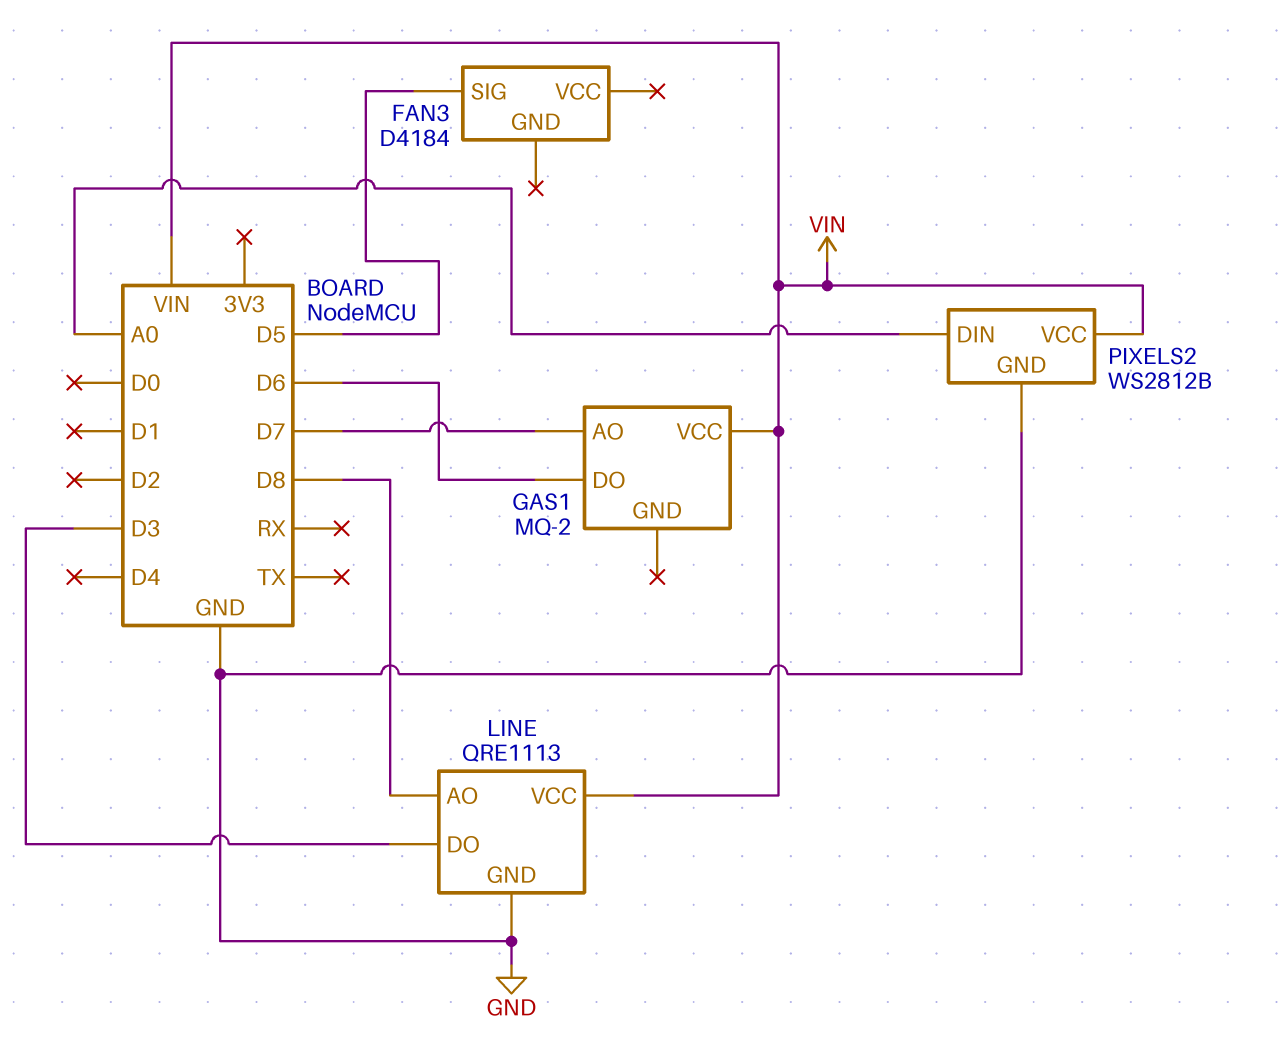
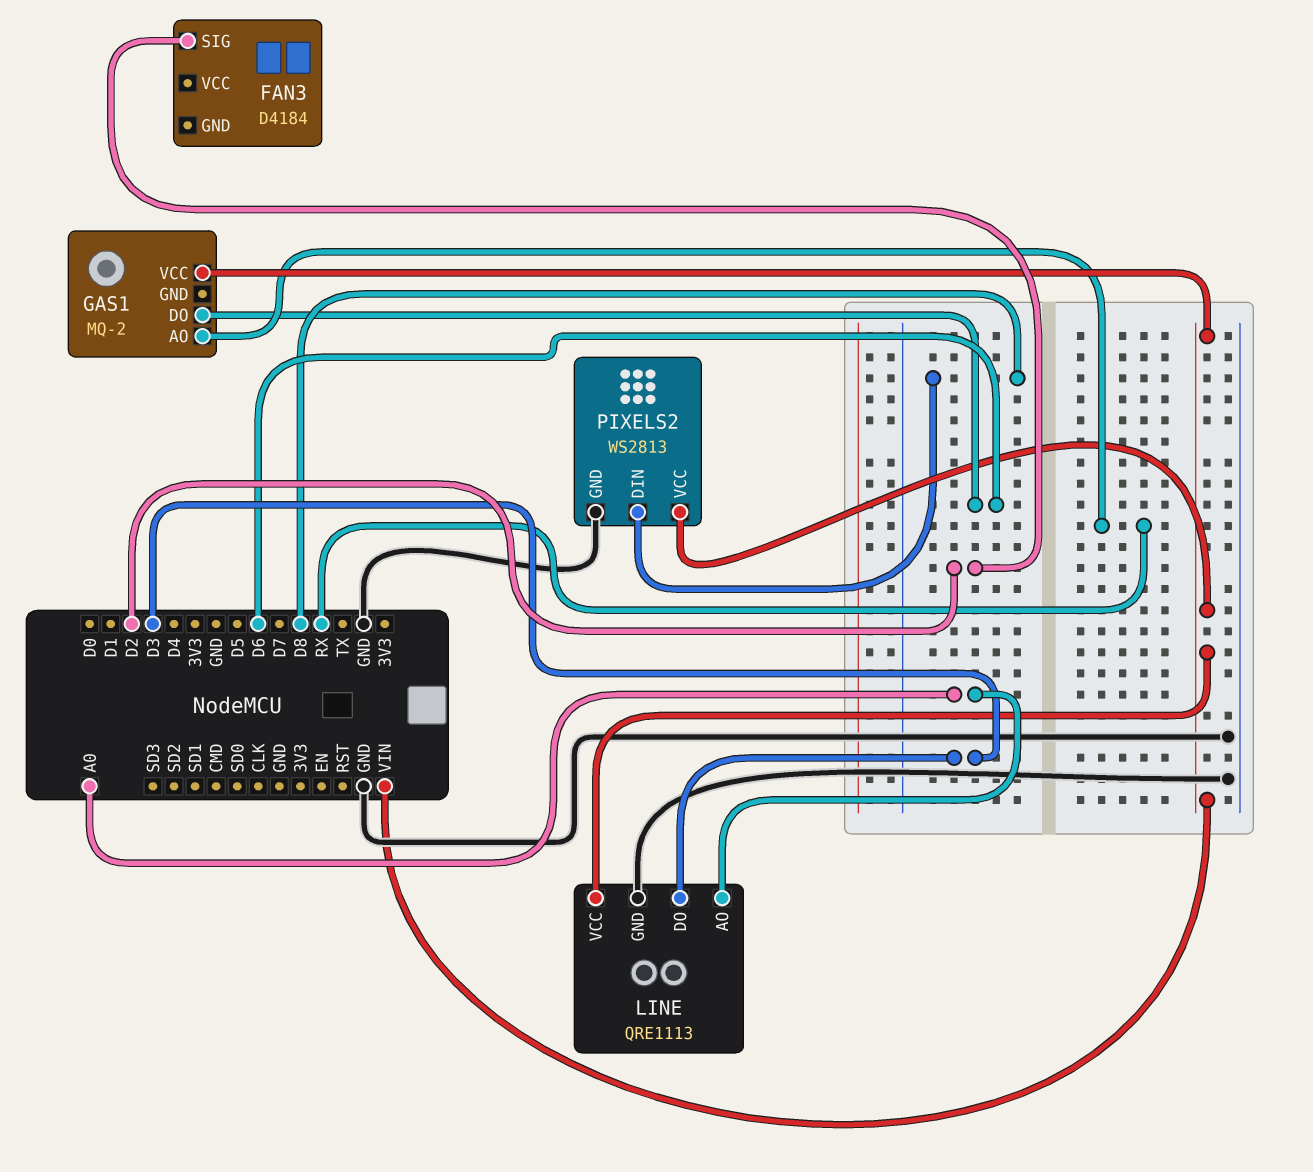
FAN3 pin SIG: D5 -> D2
GAS1 pin AO: D7 -> RX
LINE pin AO: D8 -> A0
PIXELS2: WS2812B -> WS2813
PIXELS2 pin DIN: A0 -> D8

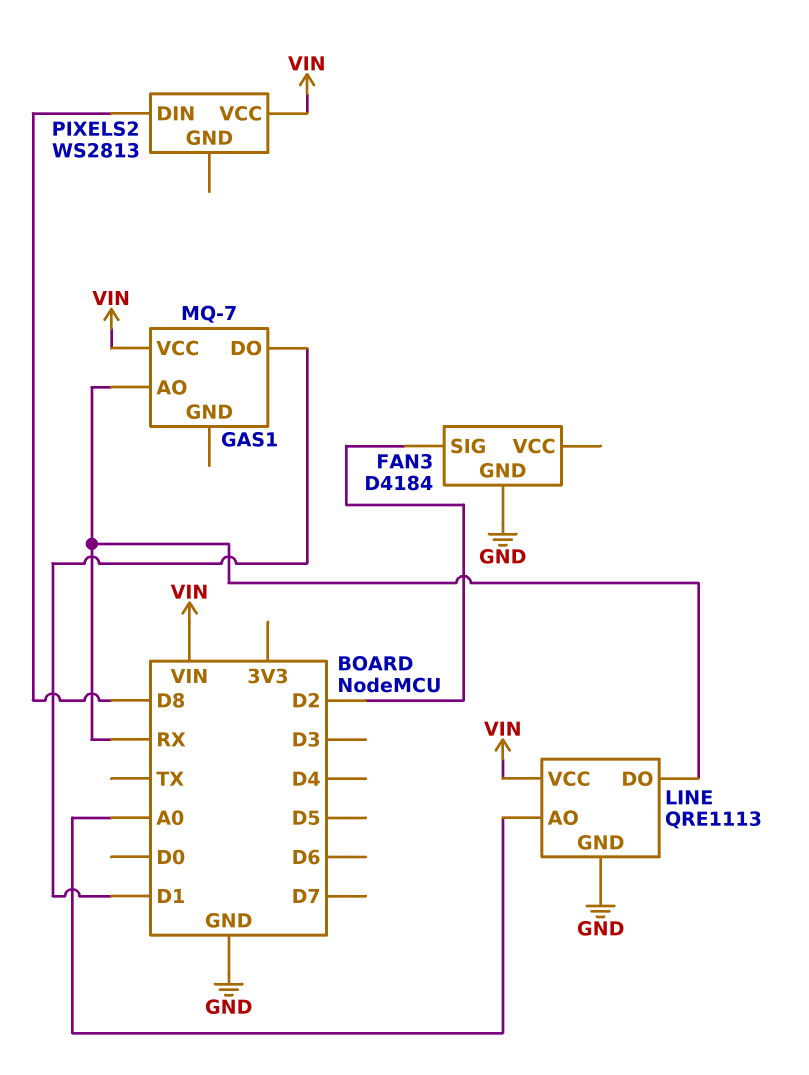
FAN3 pin GND: none -> GND
GAS1: MQ-2 -> MQ-7
GAS1 pin DO: D6 -> D1
LINE pin DO: D3 -> RX
PIXELS2 pin GND: GND -> none

